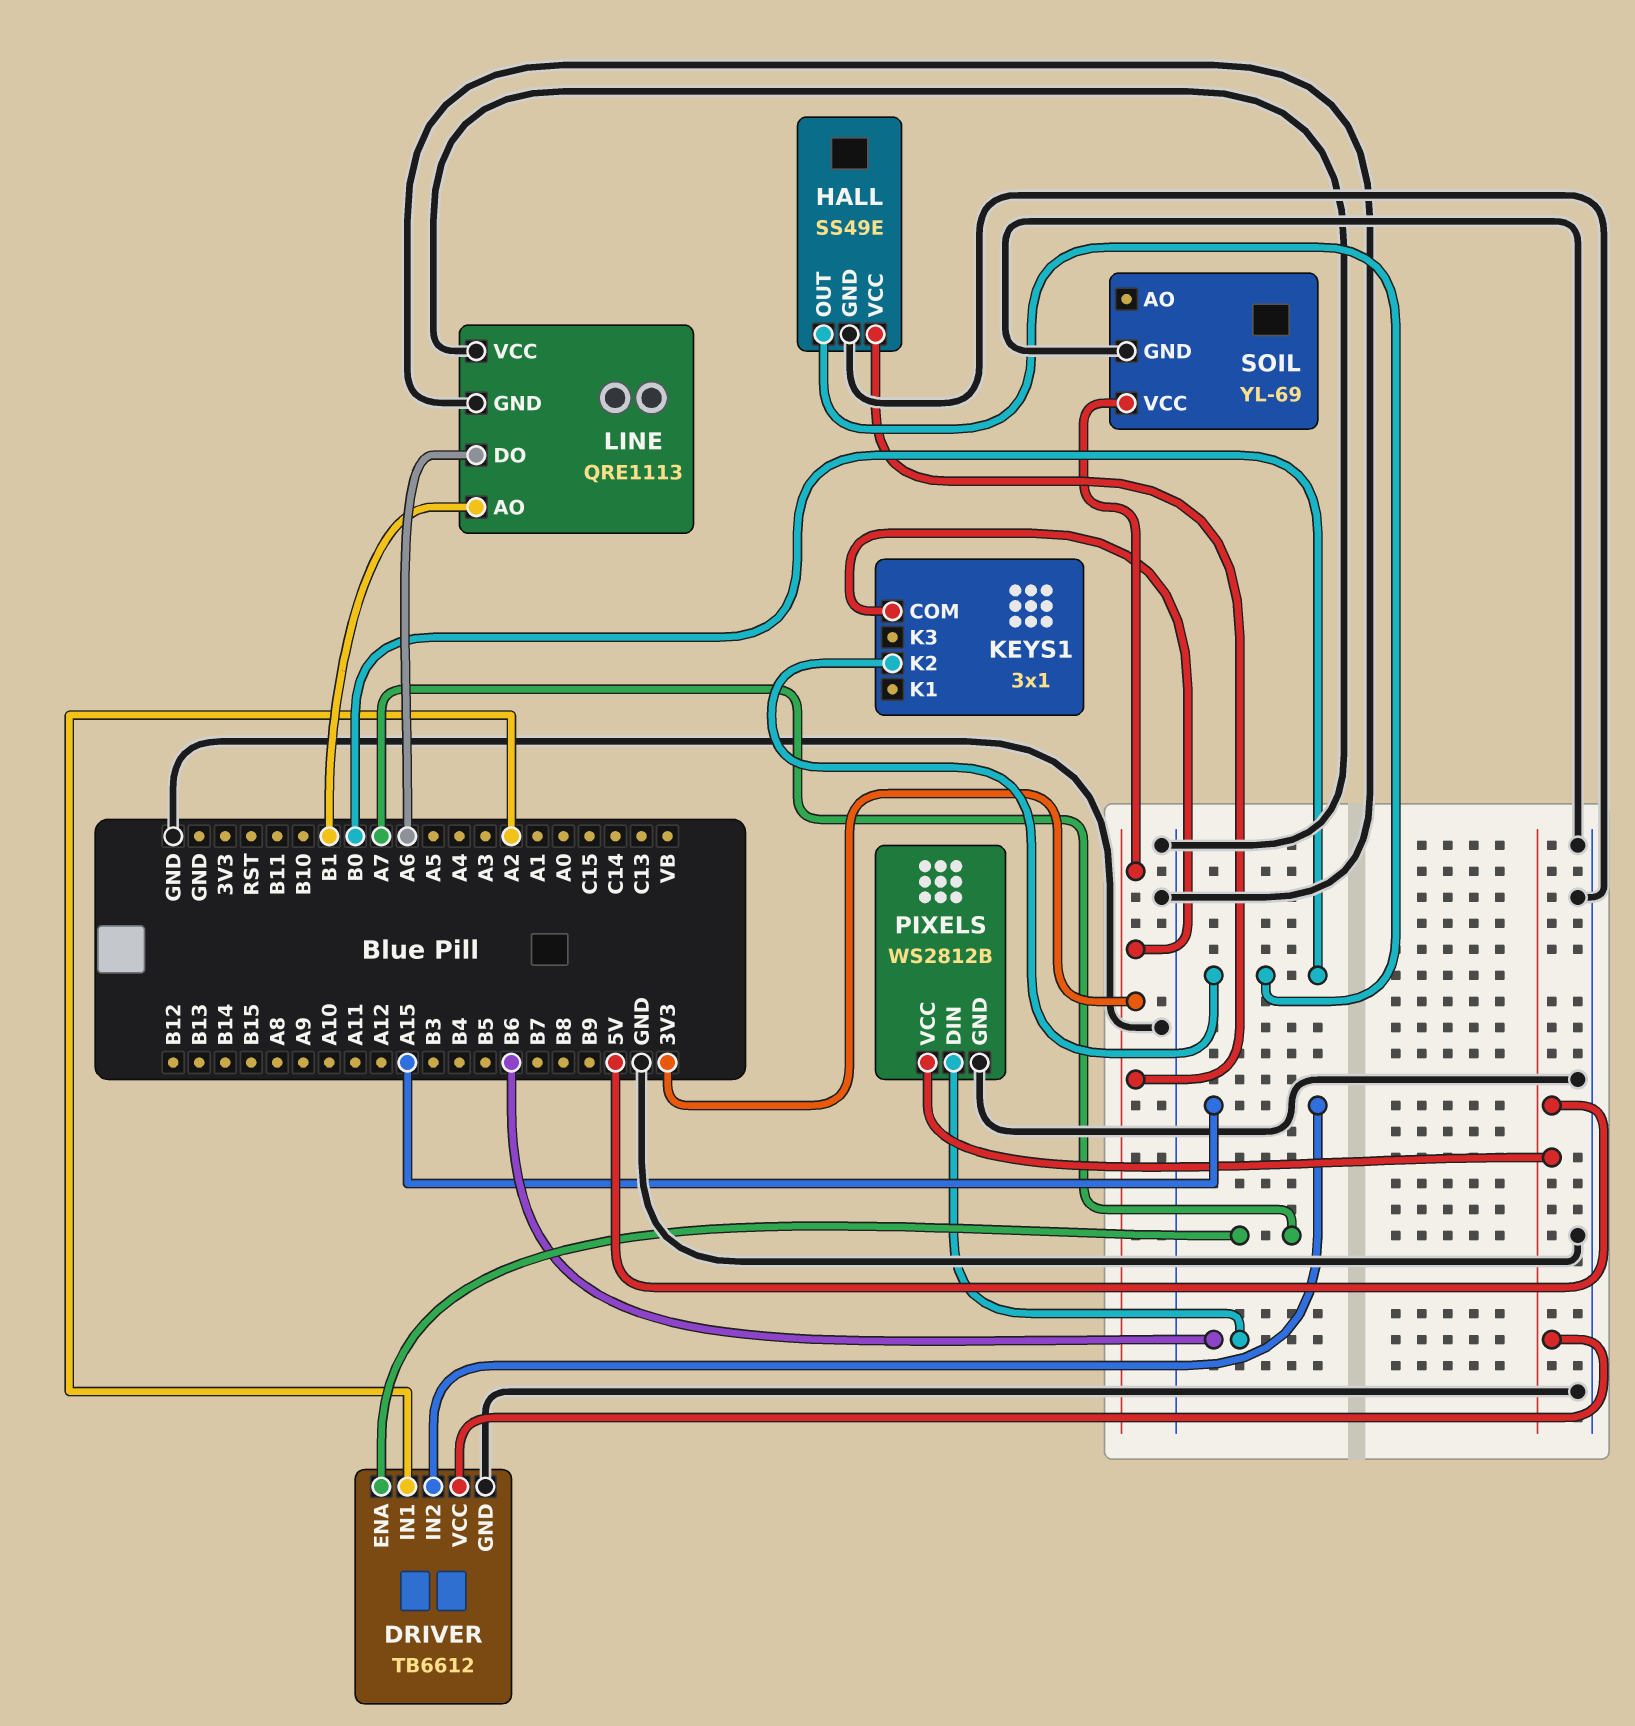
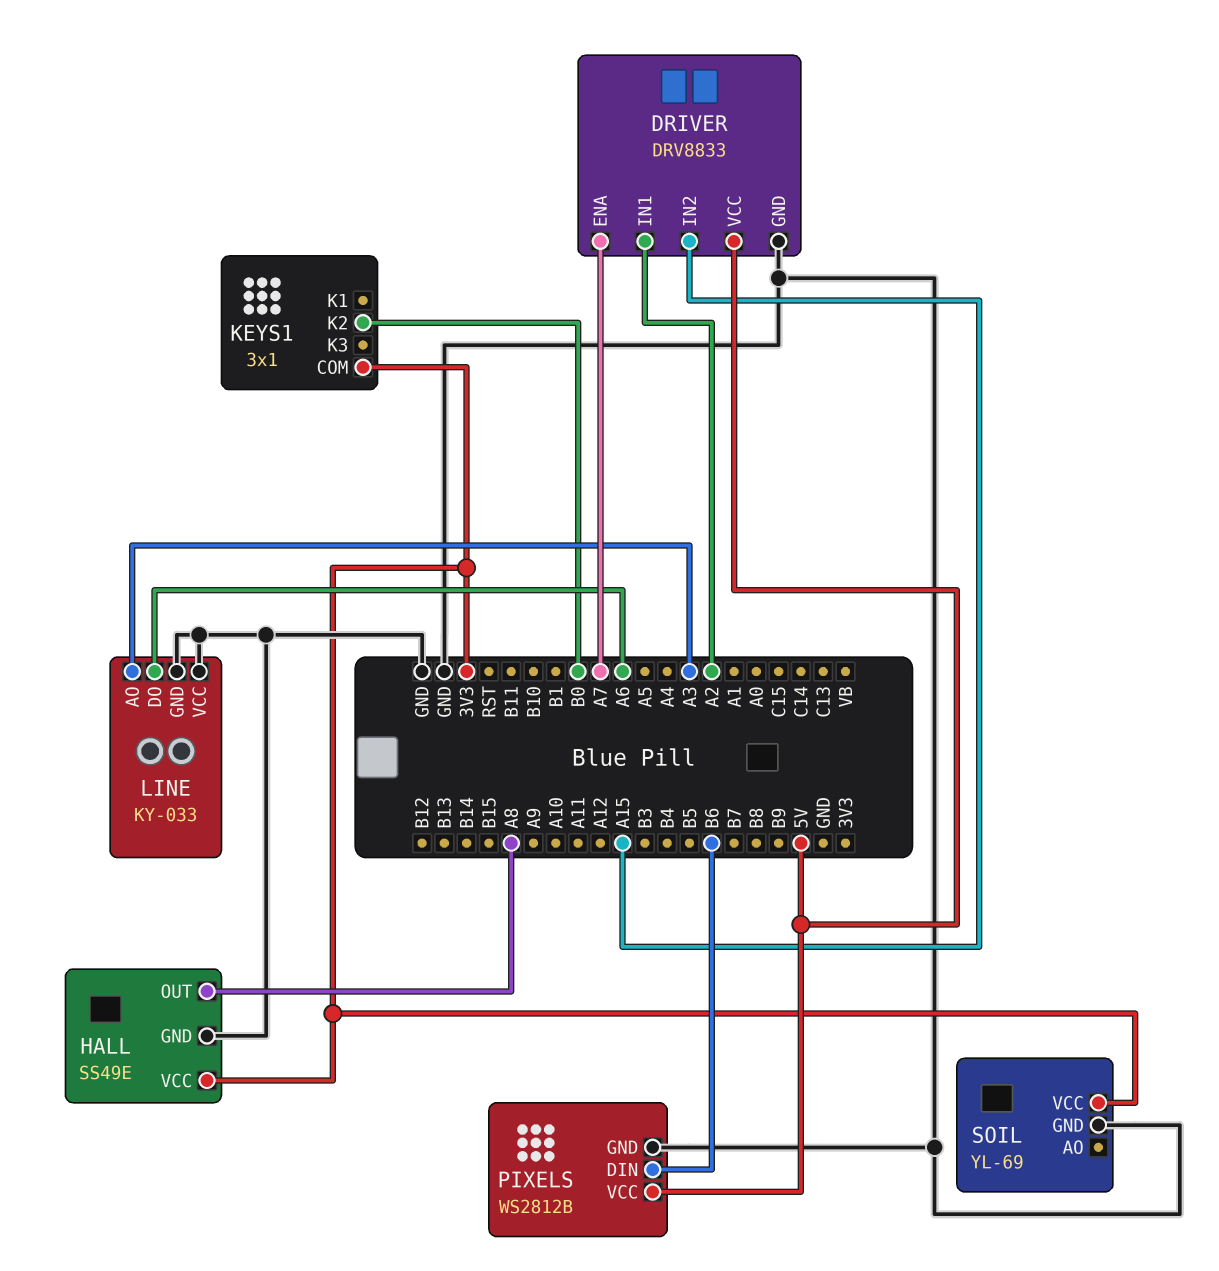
DRIVER: TB6612 -> DRV8833
HALL pin OUT: B0 -> A8
LINE: QRE1113 -> KY-033
LINE pin AO: B1 -> A3

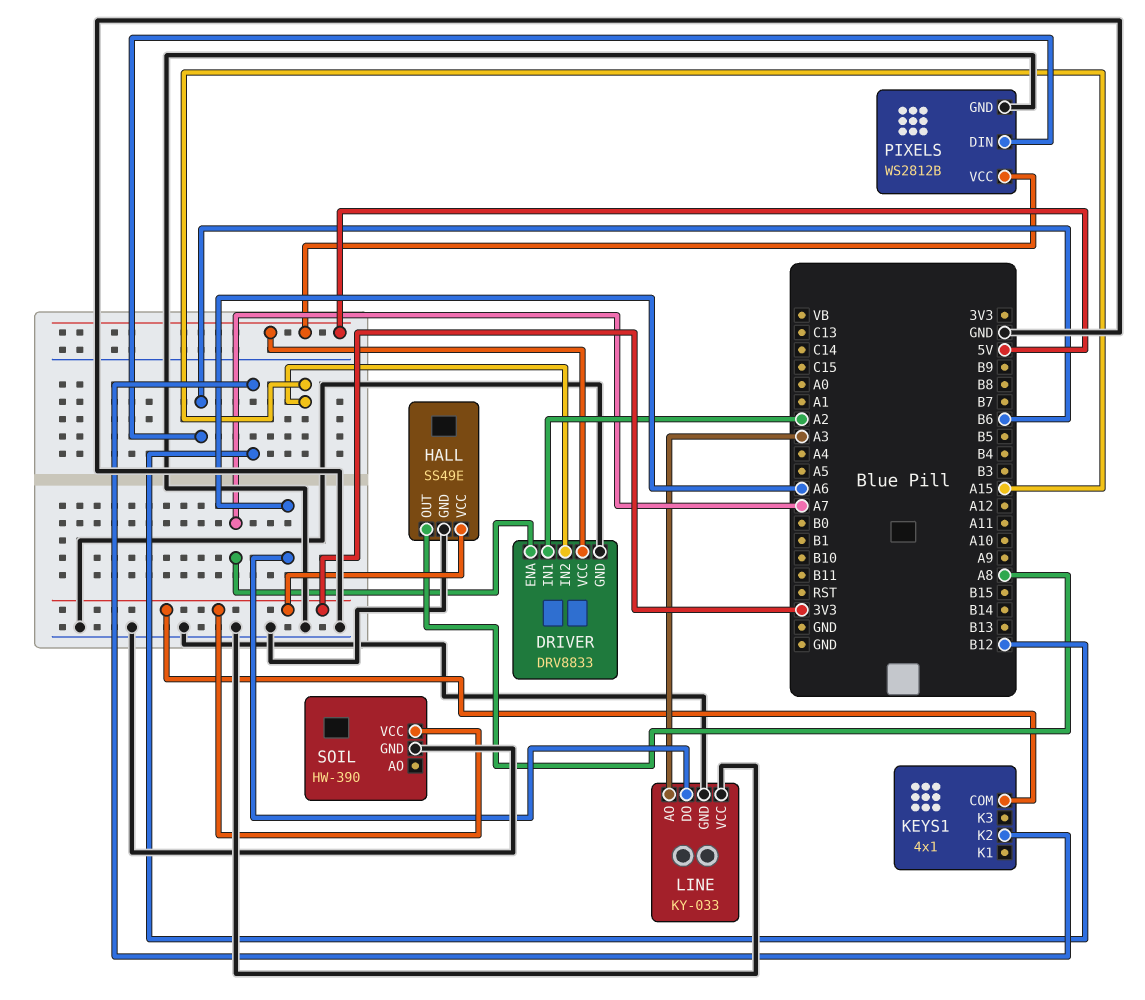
KEYS1: 3x1 -> 4x1
KEYS1 pin K2: B0 -> B12
SOIL: YL-69 -> HW-390

